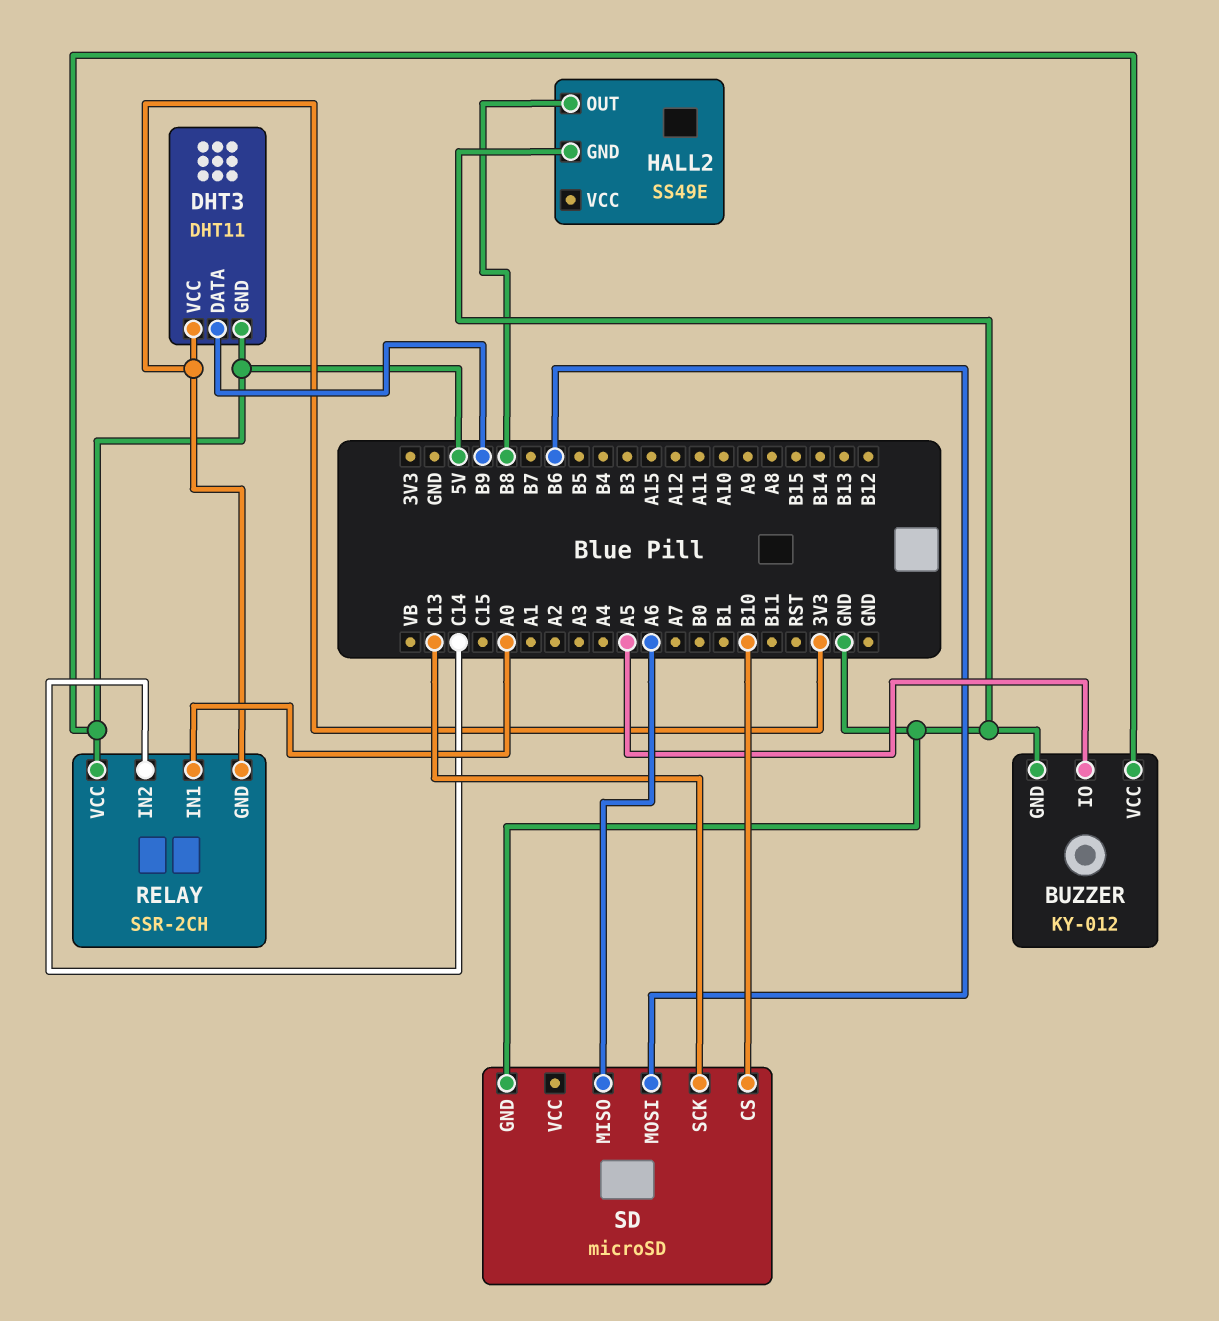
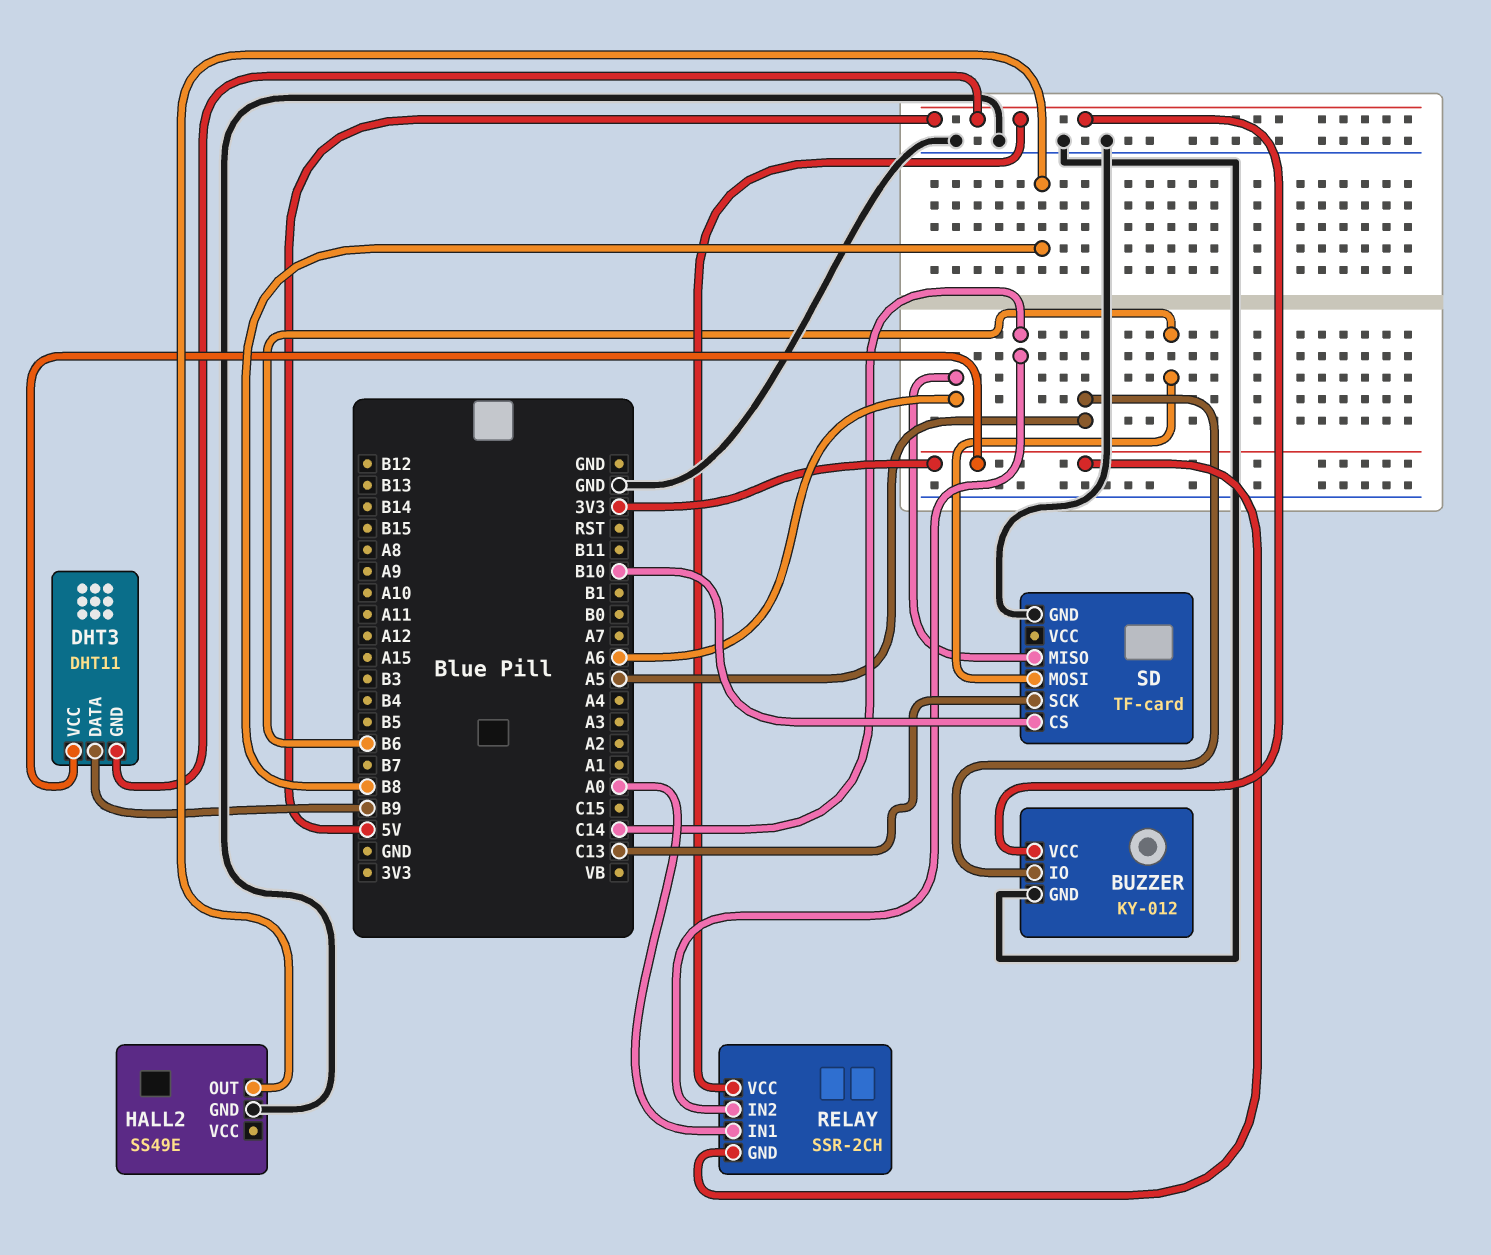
SD: microSD -> TF-card

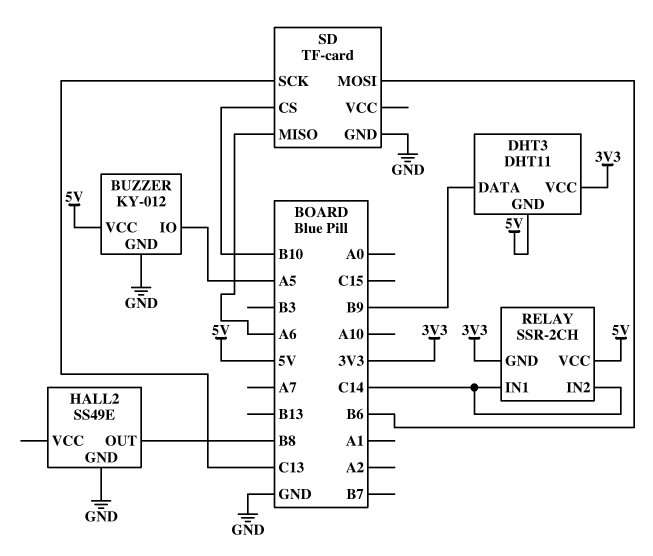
RELAY pin IN1: A0 -> C14

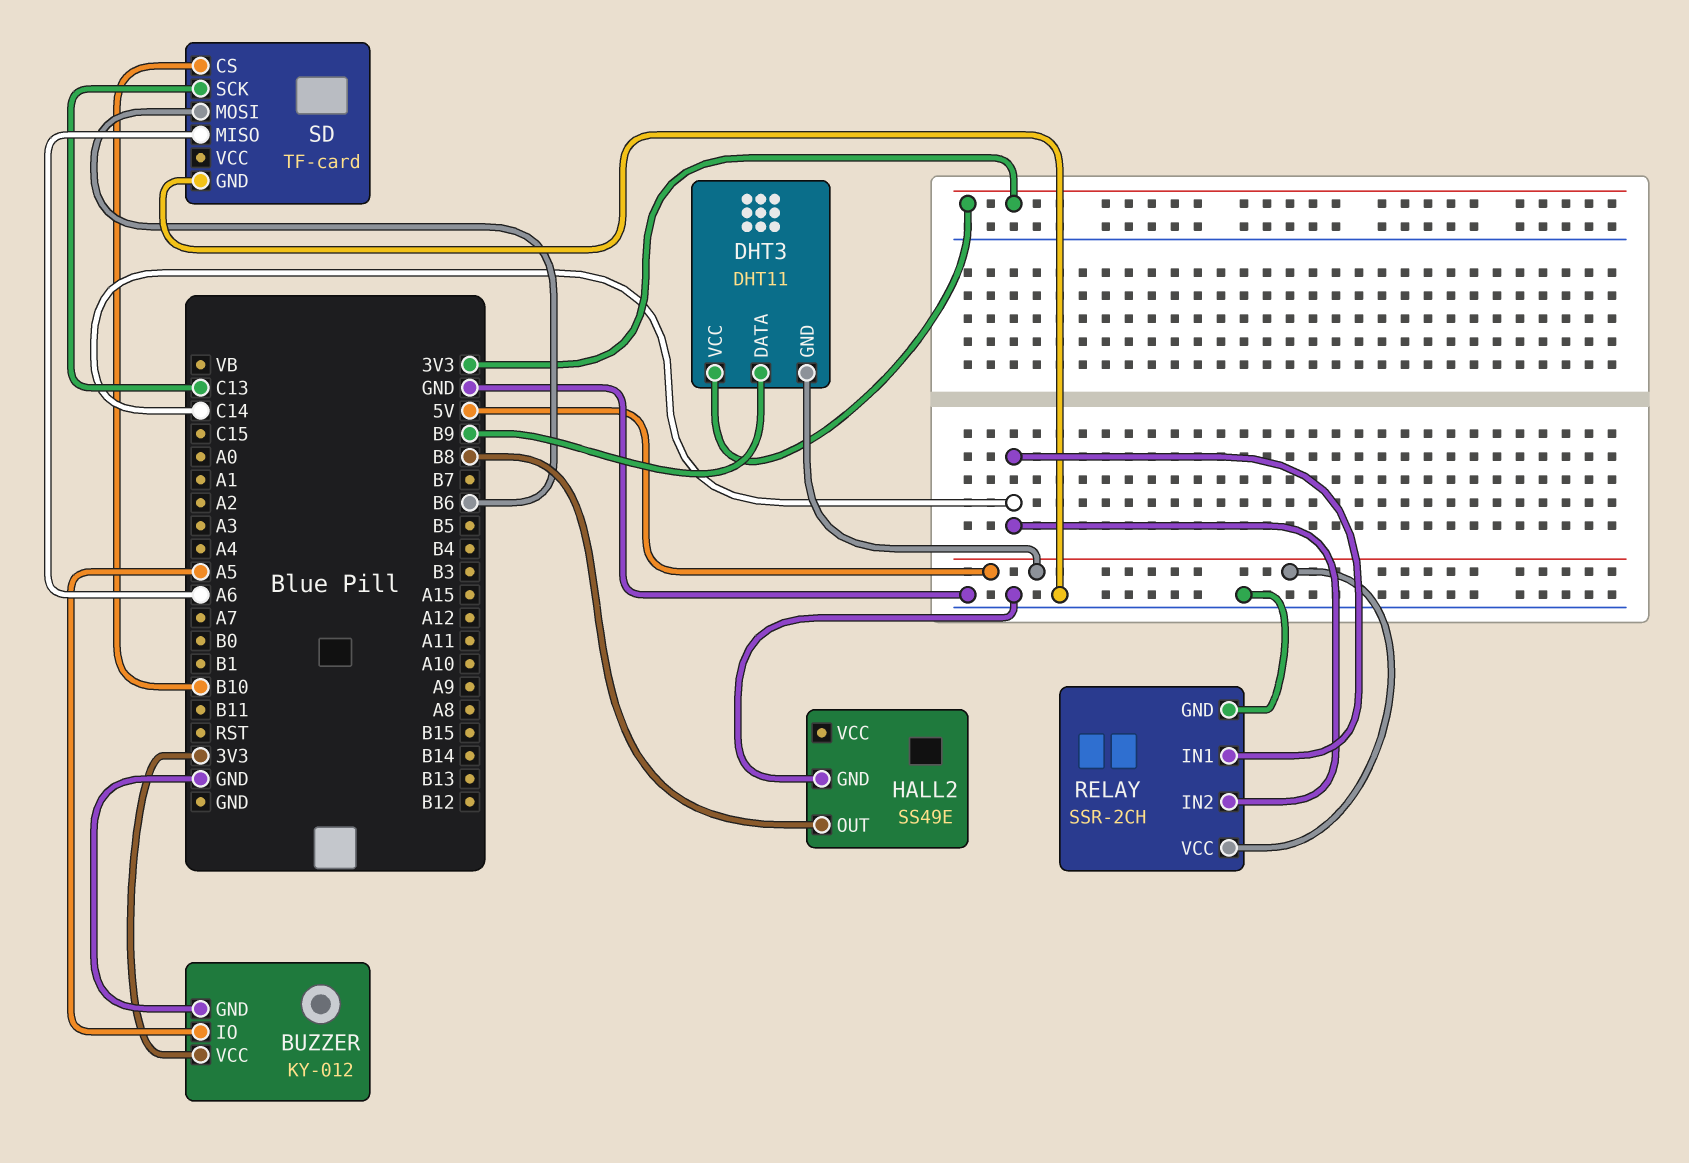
BUZZER pin VCC: 5V -> 3V3
RELAY pin GND: 3V3 -> GND

